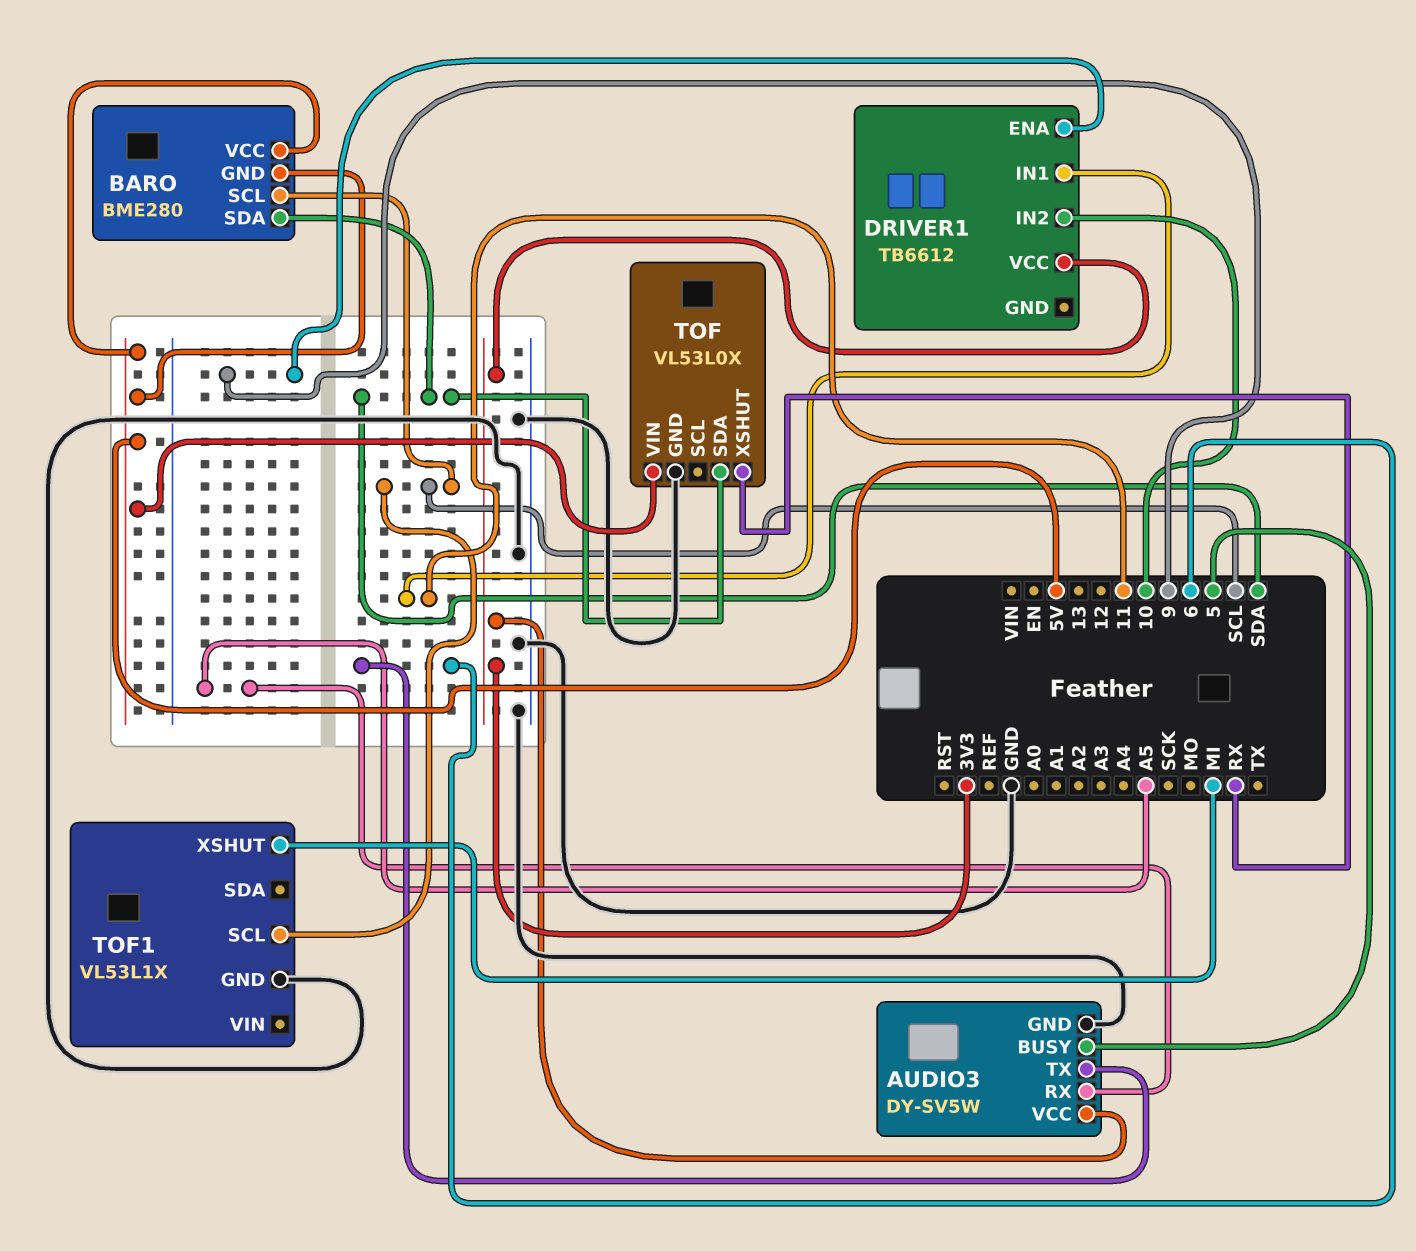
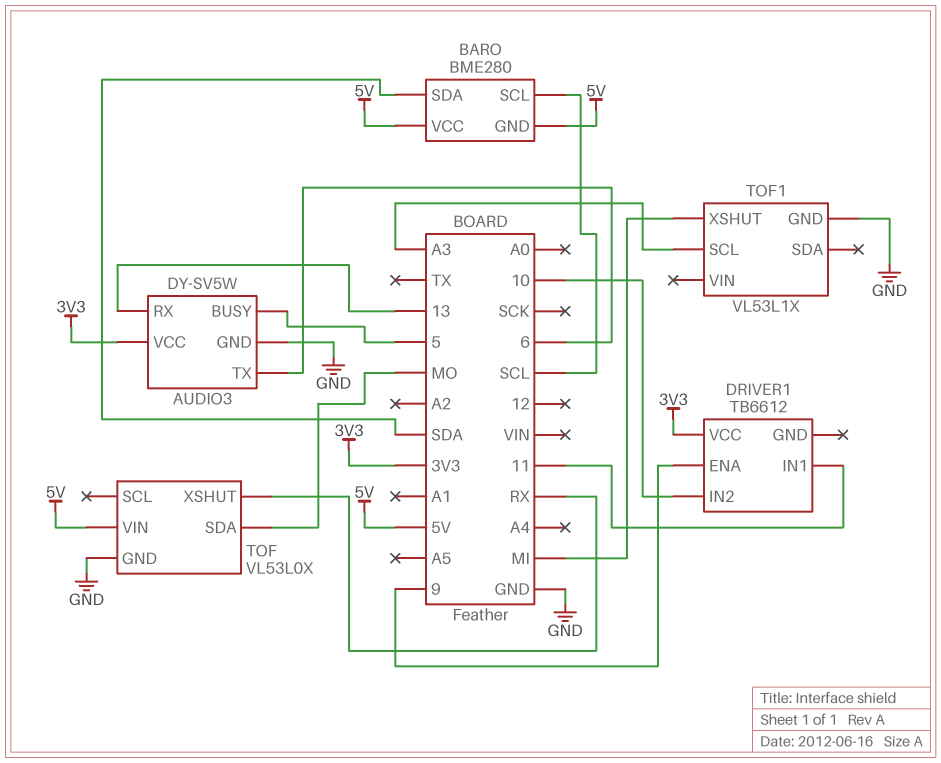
AUDIO3 pin RX: A5 -> 13
TOF pin SDA: SDA -> MO
TOF1 pin SCL: SCL -> A3

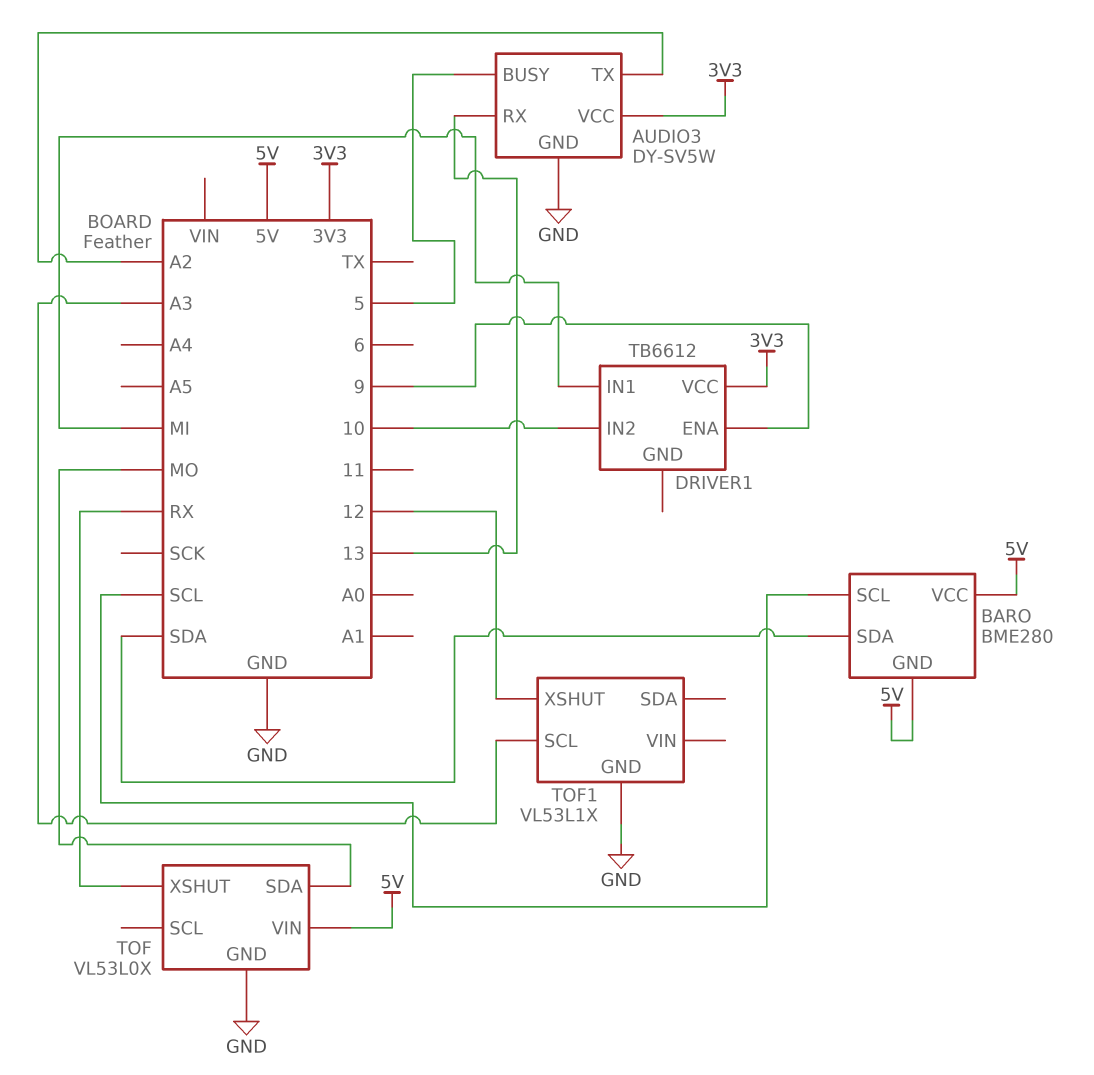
AUDIO3 pin TX: 6 -> A2
DRIVER1 pin IN1: 11 -> MI
TOF1 pin XSHUT: MI -> 12

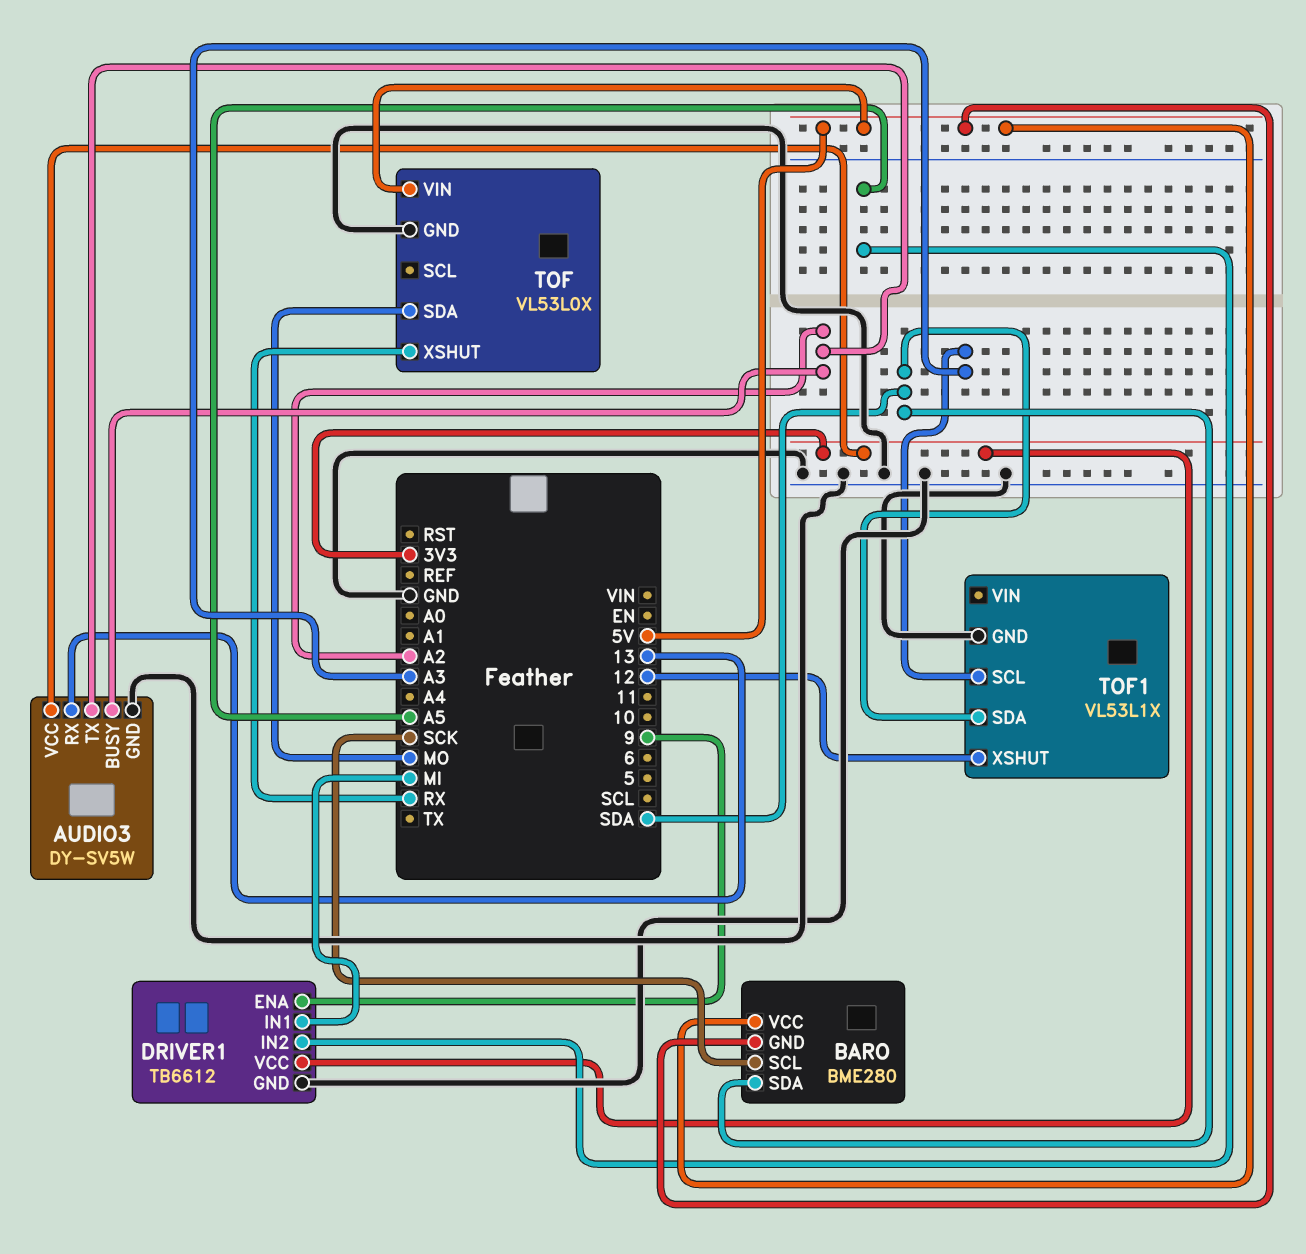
AUDIO3 pin BUSY: 5 -> A2
BARO pin SCL: SCL -> SCK
DRIVER1 pin GND: none -> GND
DRIVER1 pin IN2: 10 -> A5
TOF1 pin SDA: none -> SDA

